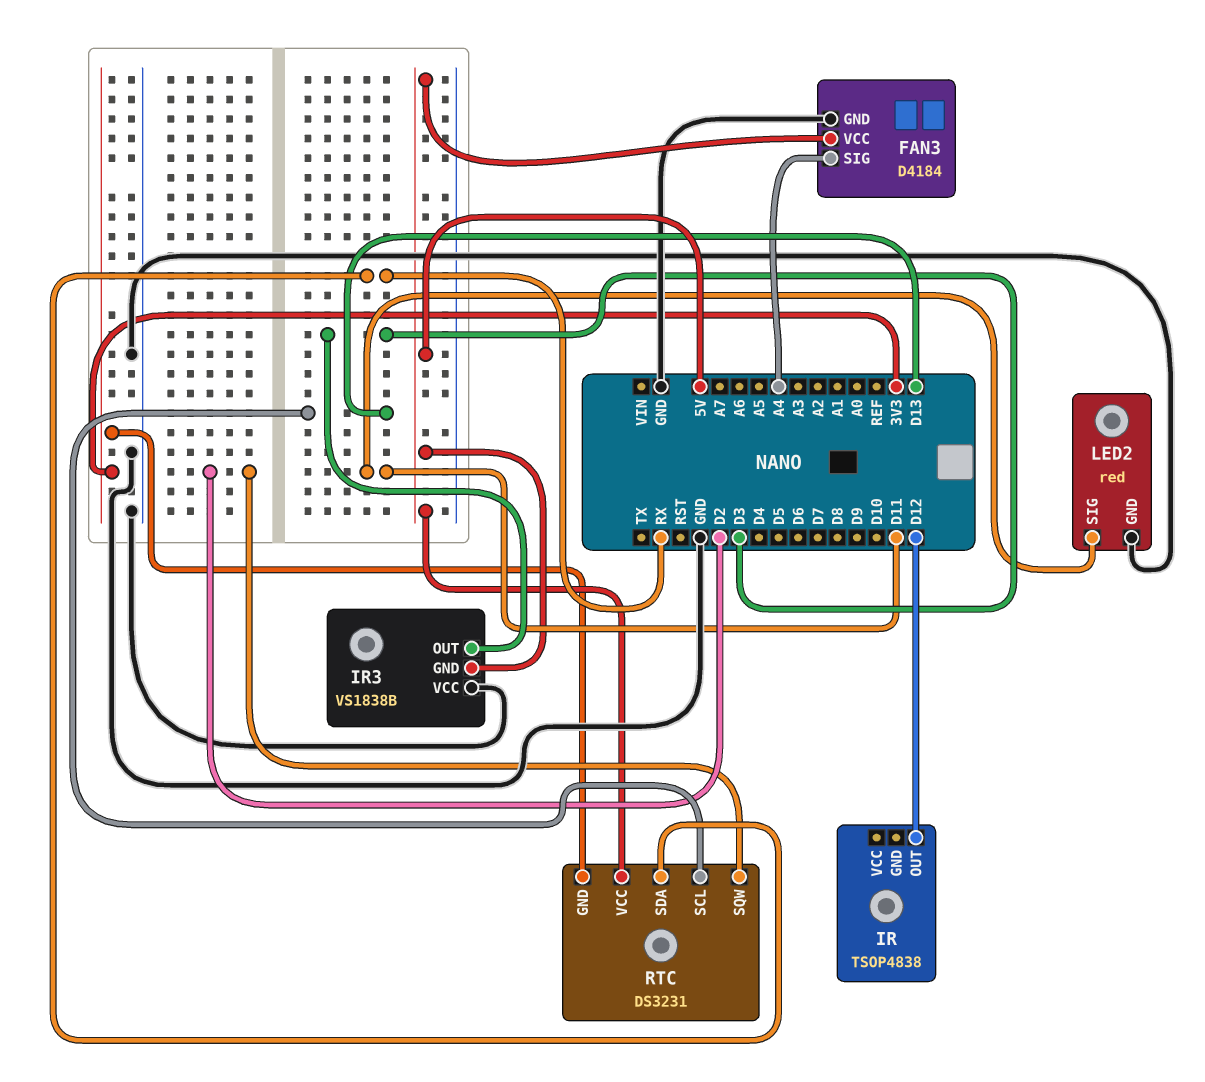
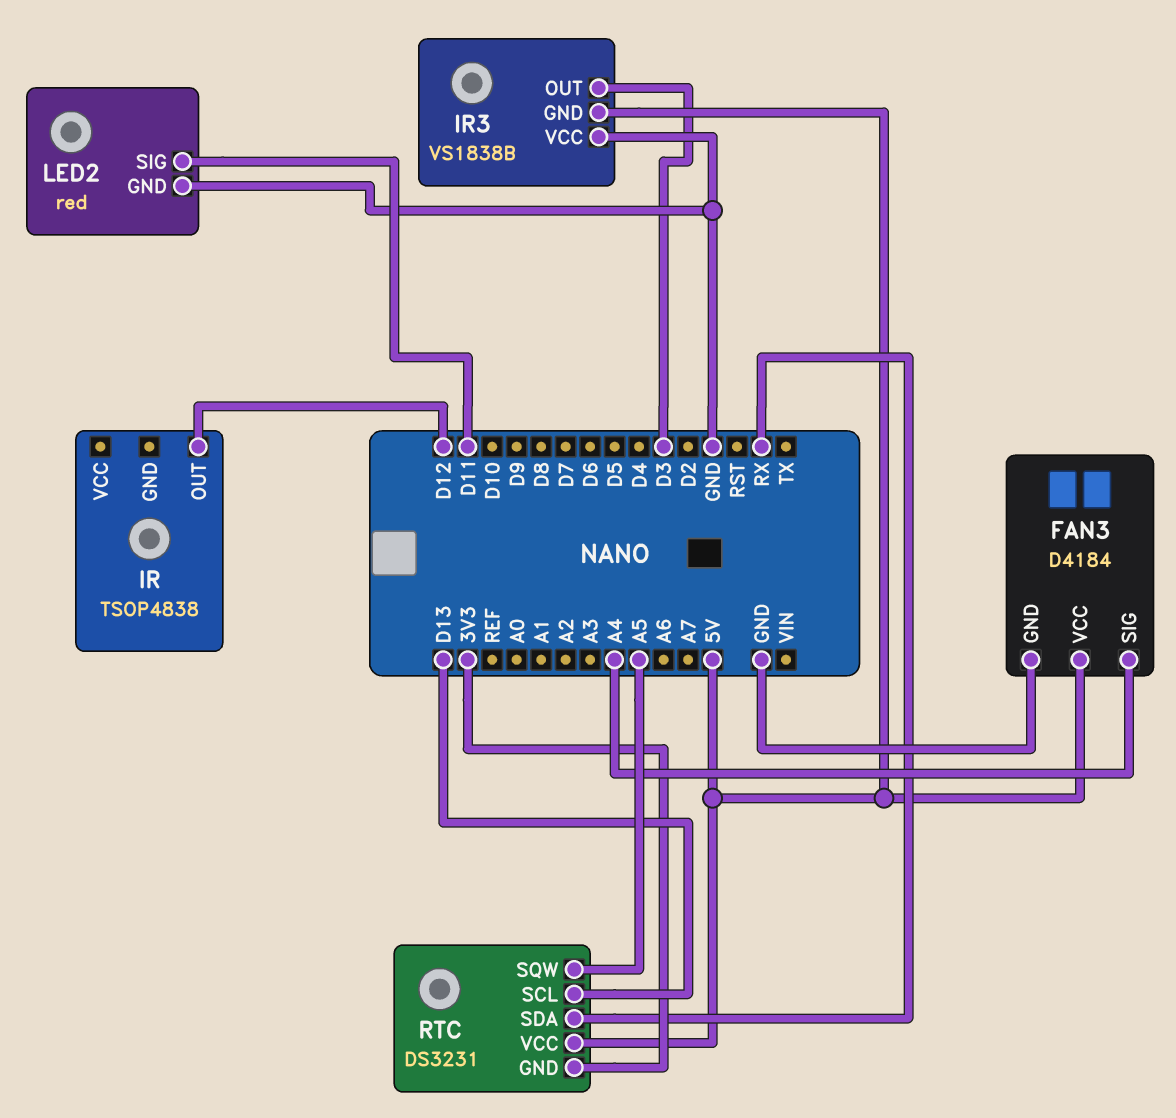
RTC pin SQW: D2 -> A5

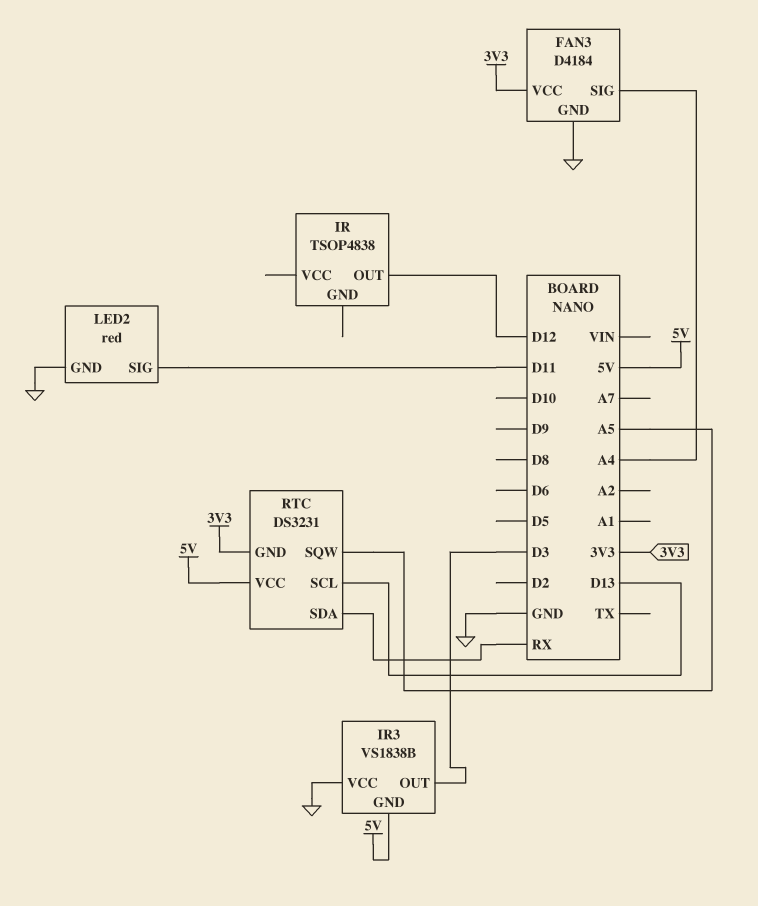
FAN3 pin VCC: 5V -> 3V3

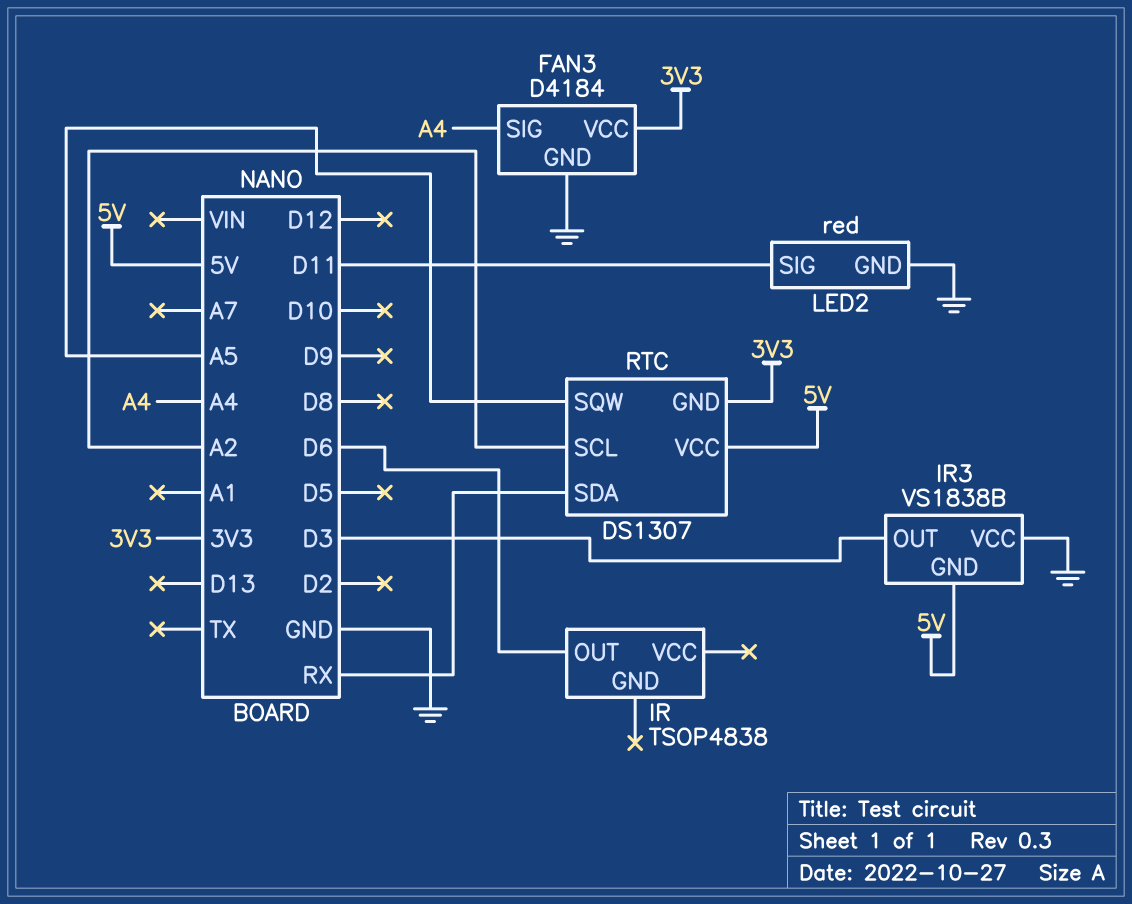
IR pin OUT: D12 -> D6
RTC: DS3231 -> DS1307
RTC pin SCL: D13 -> A2

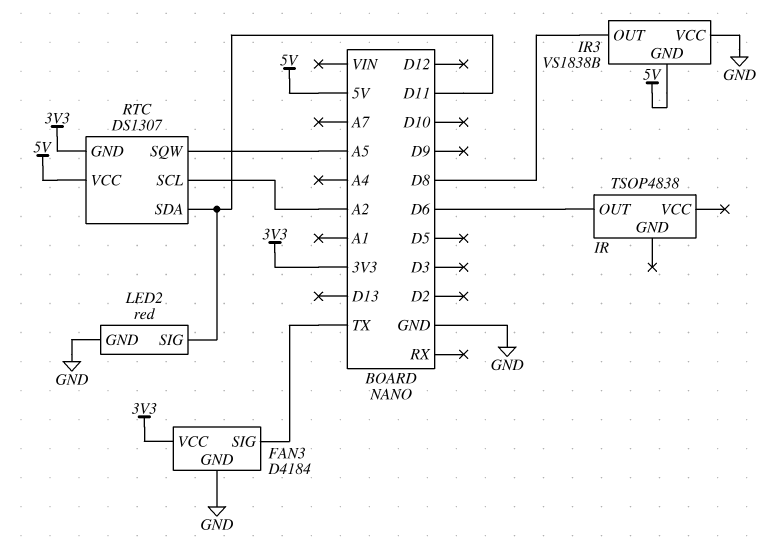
FAN3 pin SIG: A4 -> TX
IR3 pin OUT: D3 -> D8
RTC pin SDA: RX -> D11

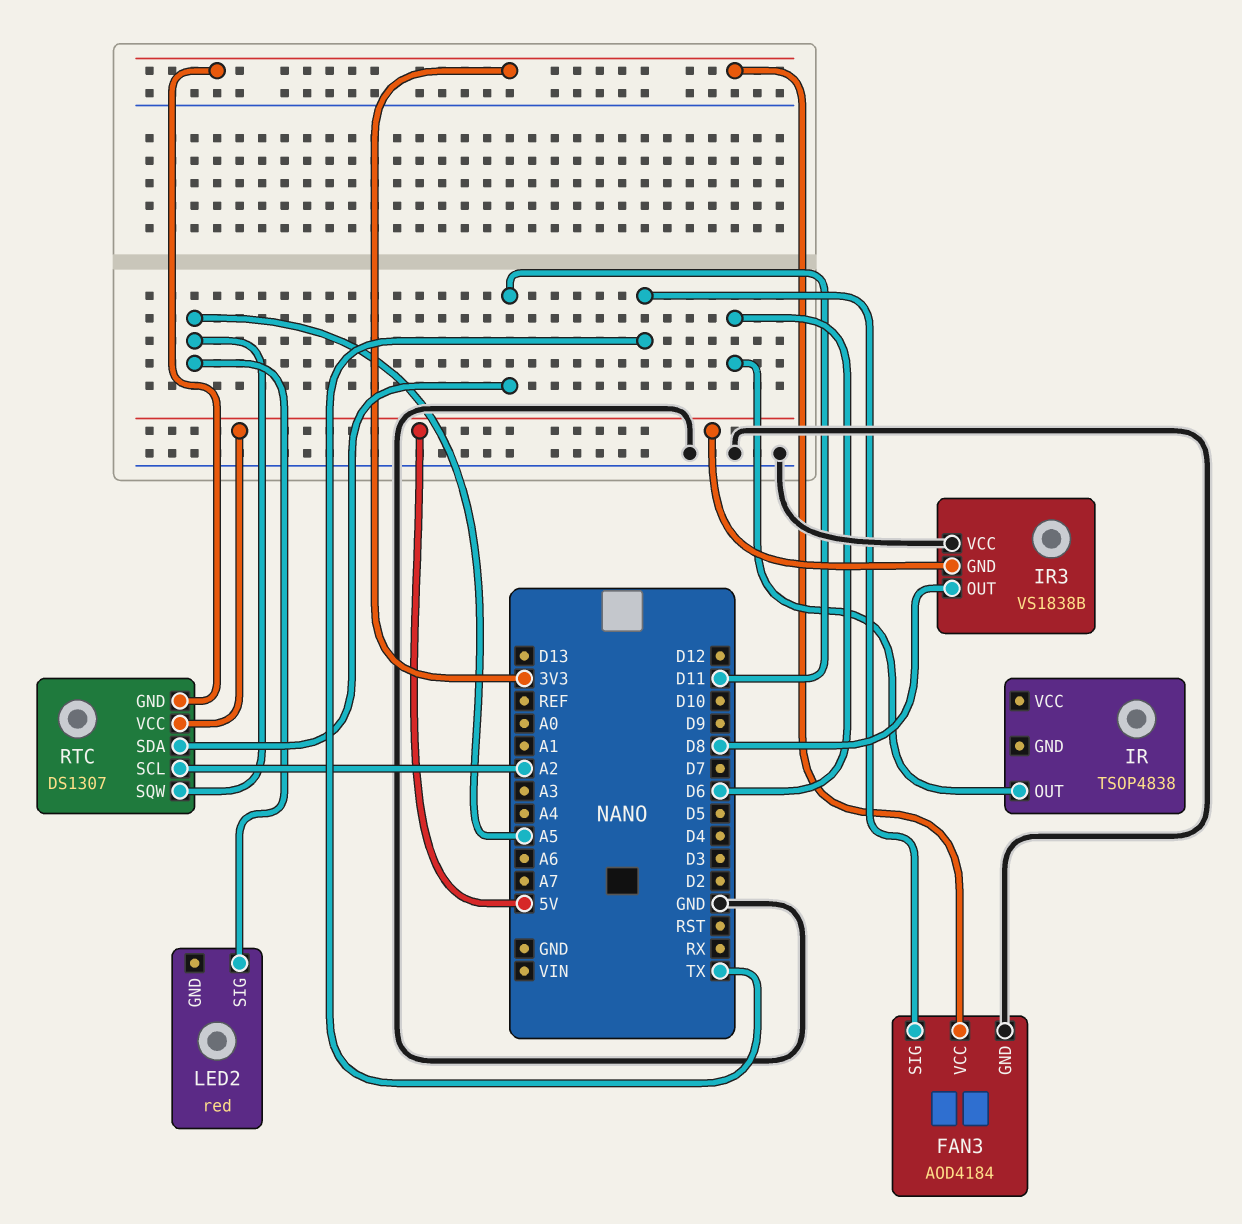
FAN3: D4184 -> AOD4184
LED2 pin GND: GND -> none
LED2 pin SIG: D11 -> A5

